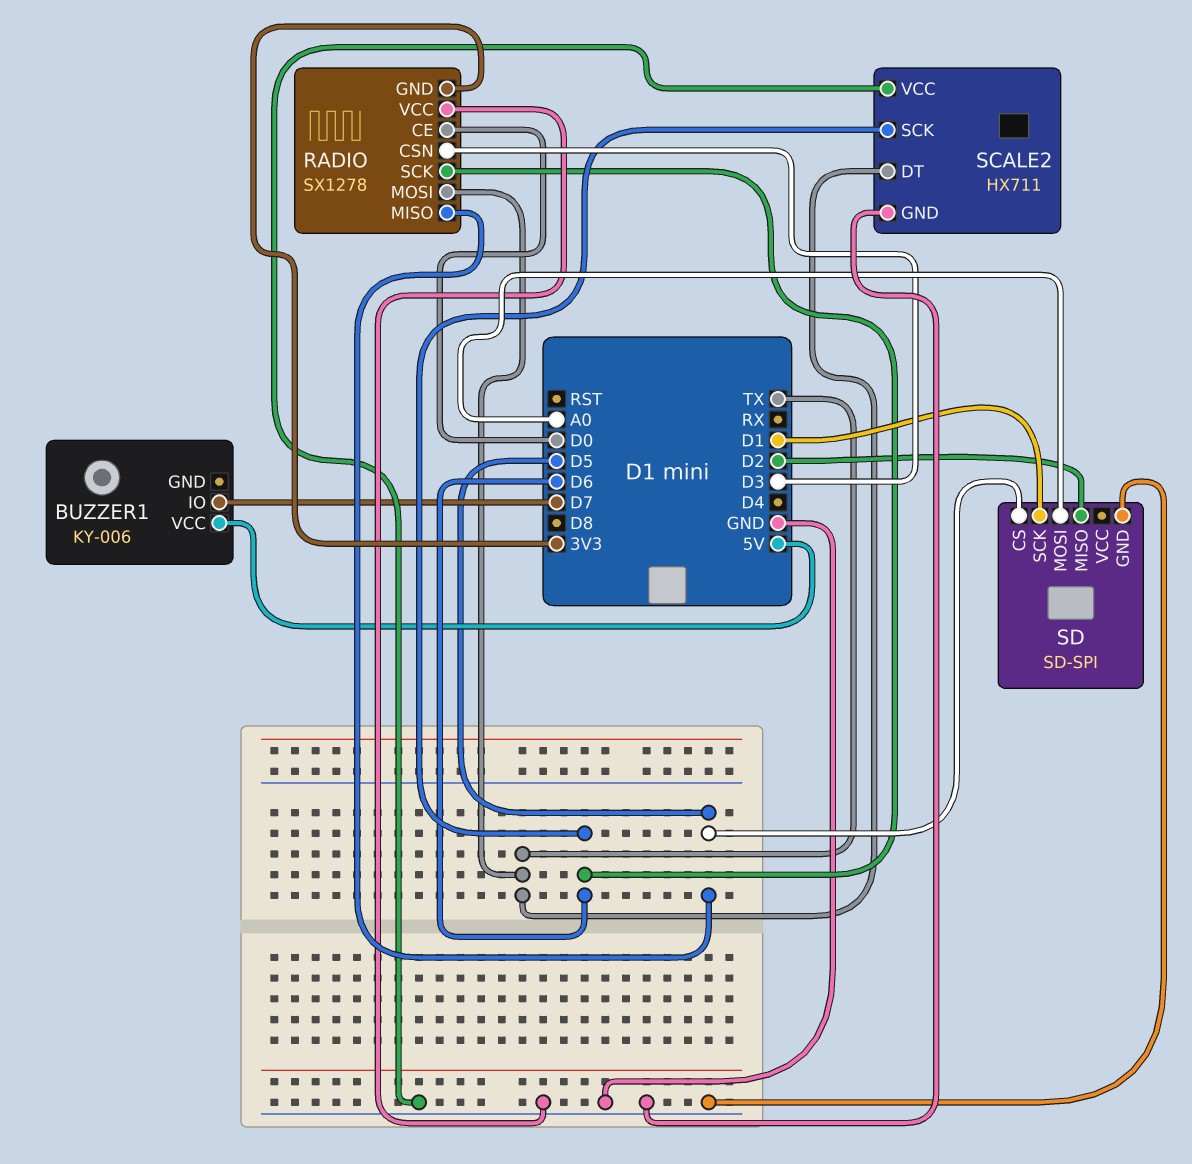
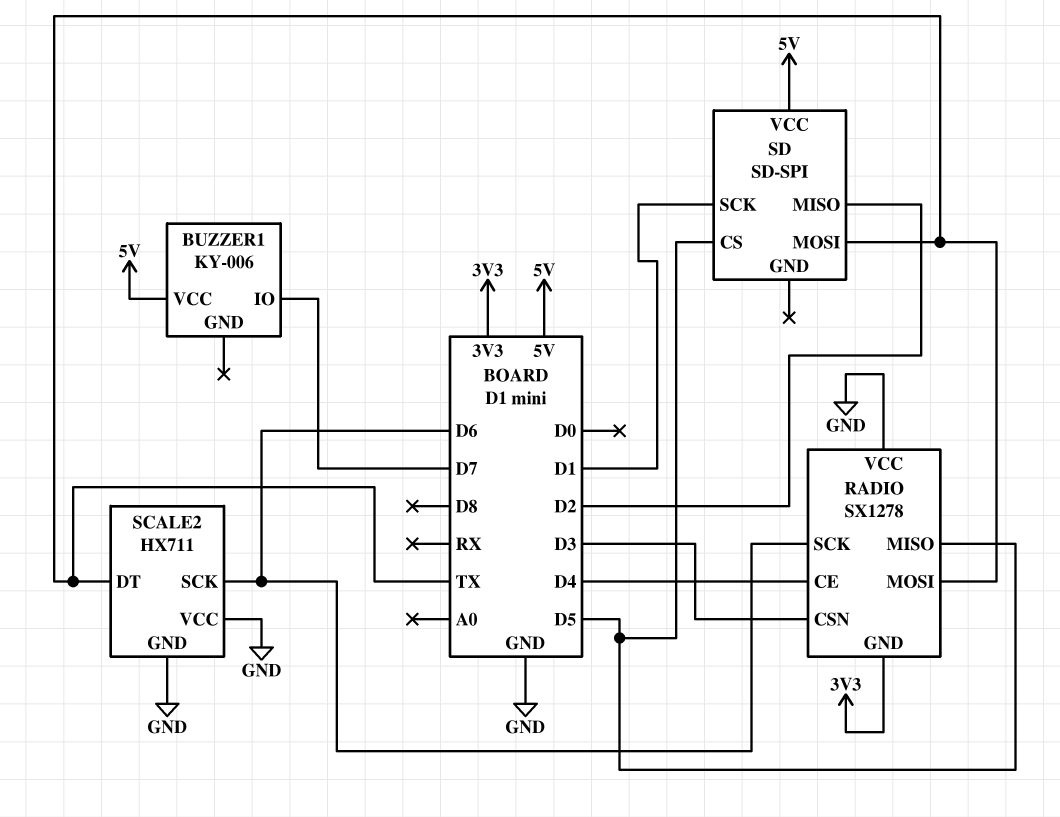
RADIO pin CE: D0 -> D4
SD pin GND: GND -> none
SD pin MOSI: A0 -> TX
SD pin VCC: none -> 5V

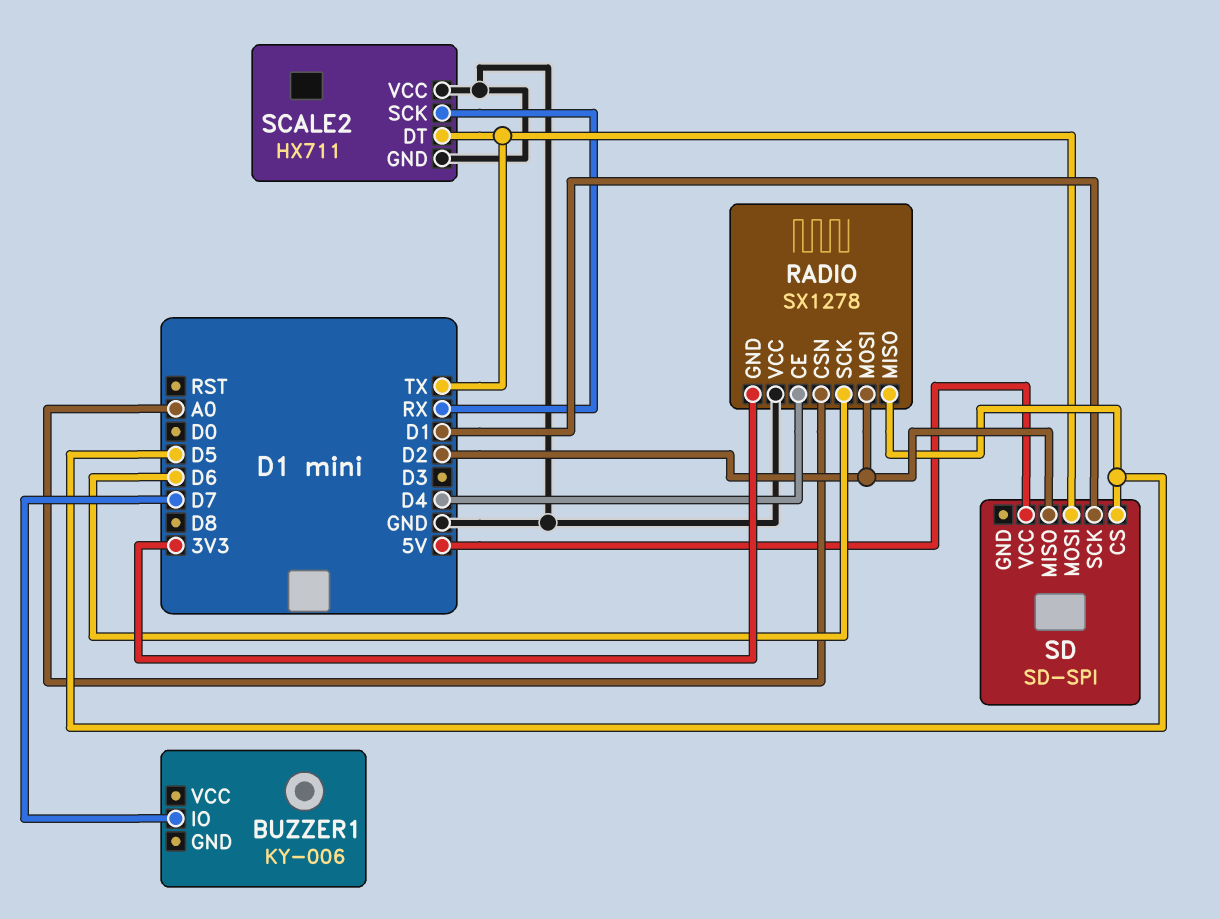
BUZZER1 pin VCC: 5V -> none
RADIO pin CSN: D3 -> A0
RADIO pin MOSI: TX -> D2
SCALE2 pin SCK: D6 -> RX

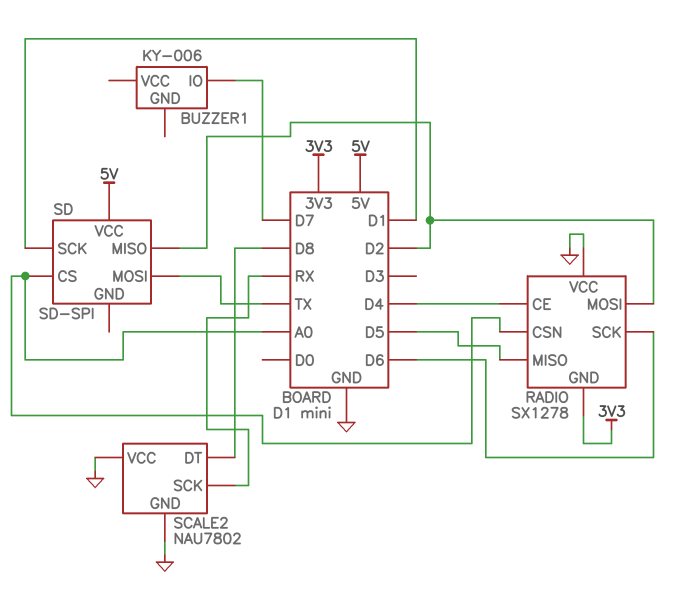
SCALE2: HX711 -> NAU7802
SCALE2 pin DT: TX -> D8
SD pin CS: D5 -> A0

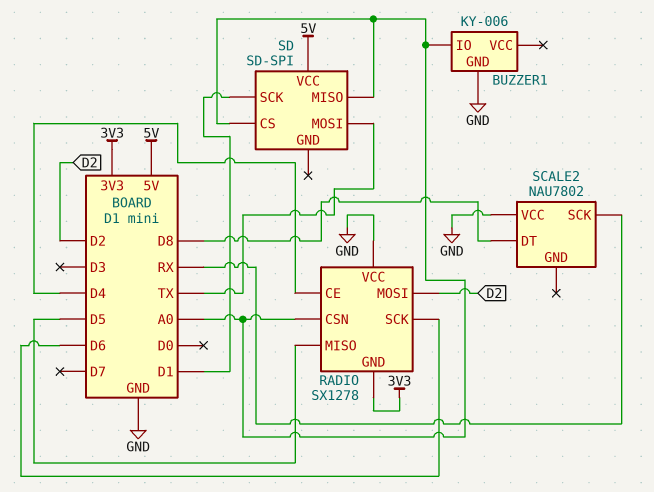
BUZZER1 pin GND: none -> GND
BUZZER1 pin IO: D7 -> A0
SCALE2 pin GND: GND -> none
SD pin MISO: D2 -> A0

